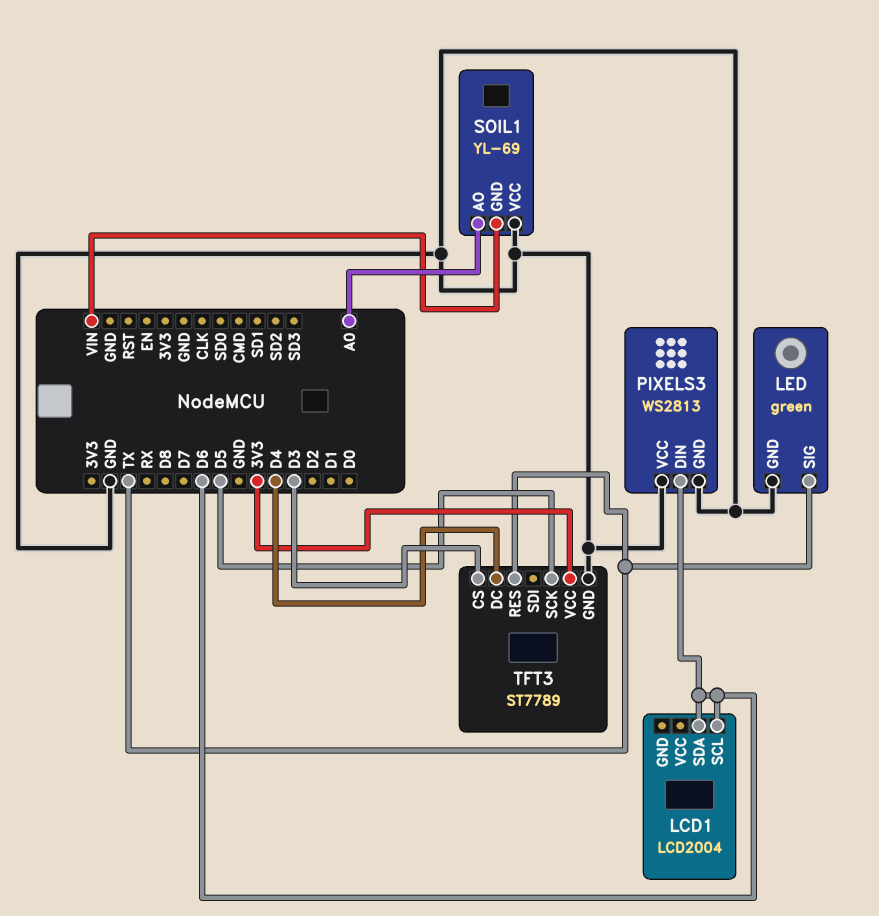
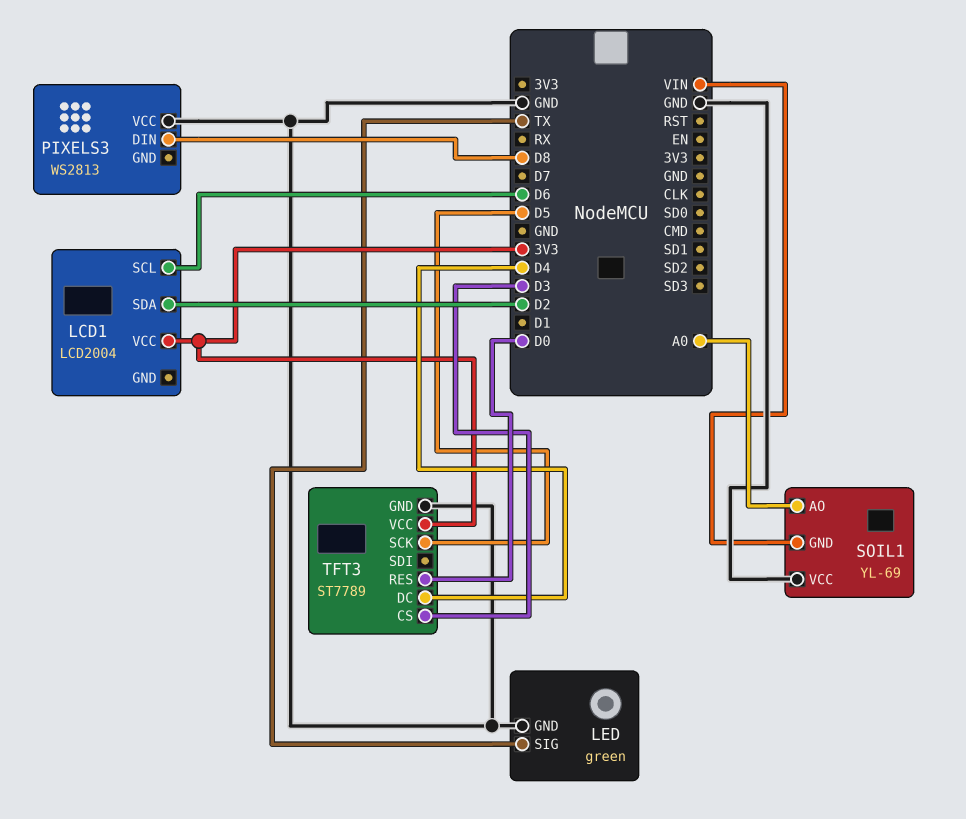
LCD1 pin SDA: D6 -> D2
LCD1 pin VCC: none -> 3V3
PIXELS3 pin DIN: D6 -> D8
PIXELS3 pin GND: GND -> none
TFT3 pin RES: TX -> D0

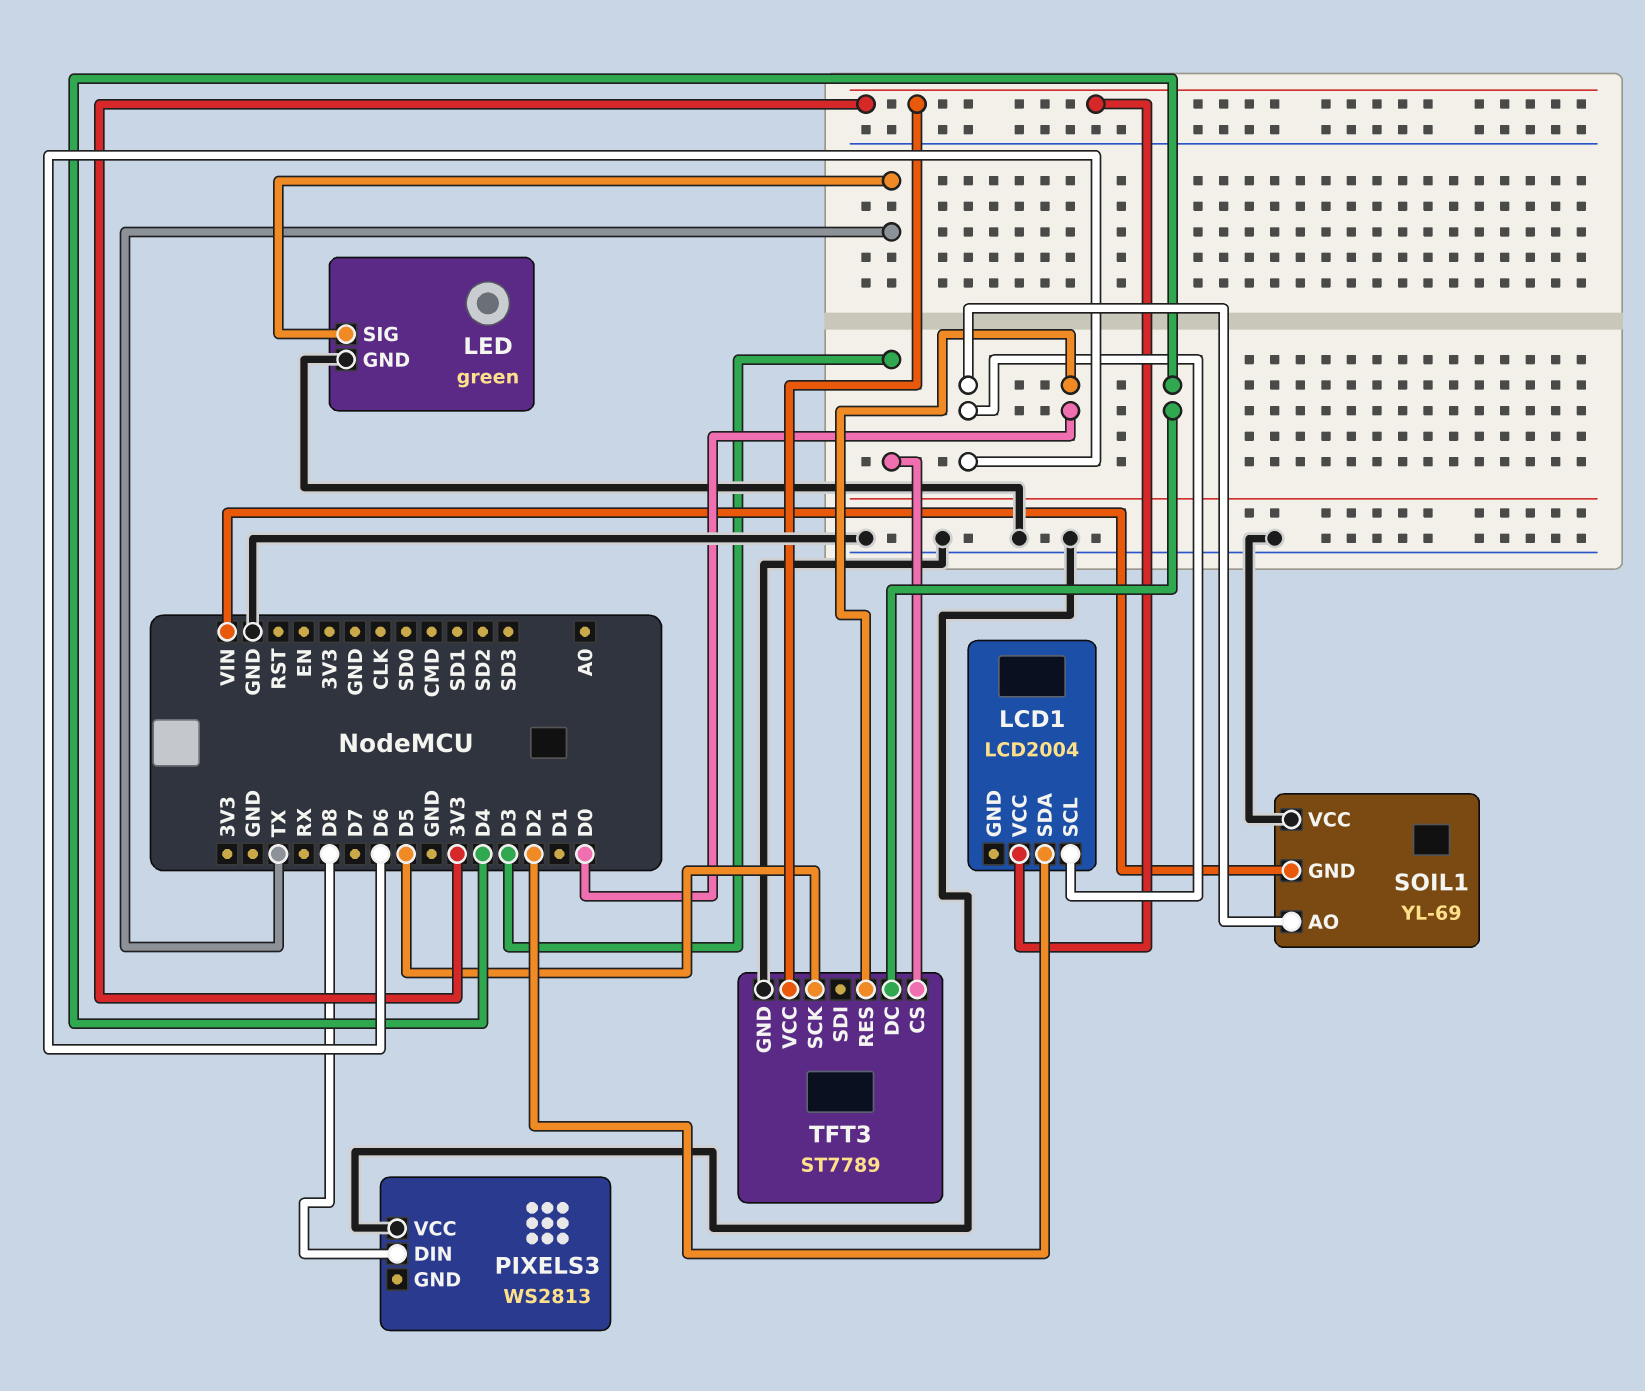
SOIL1 pin AO: A0 -> D6

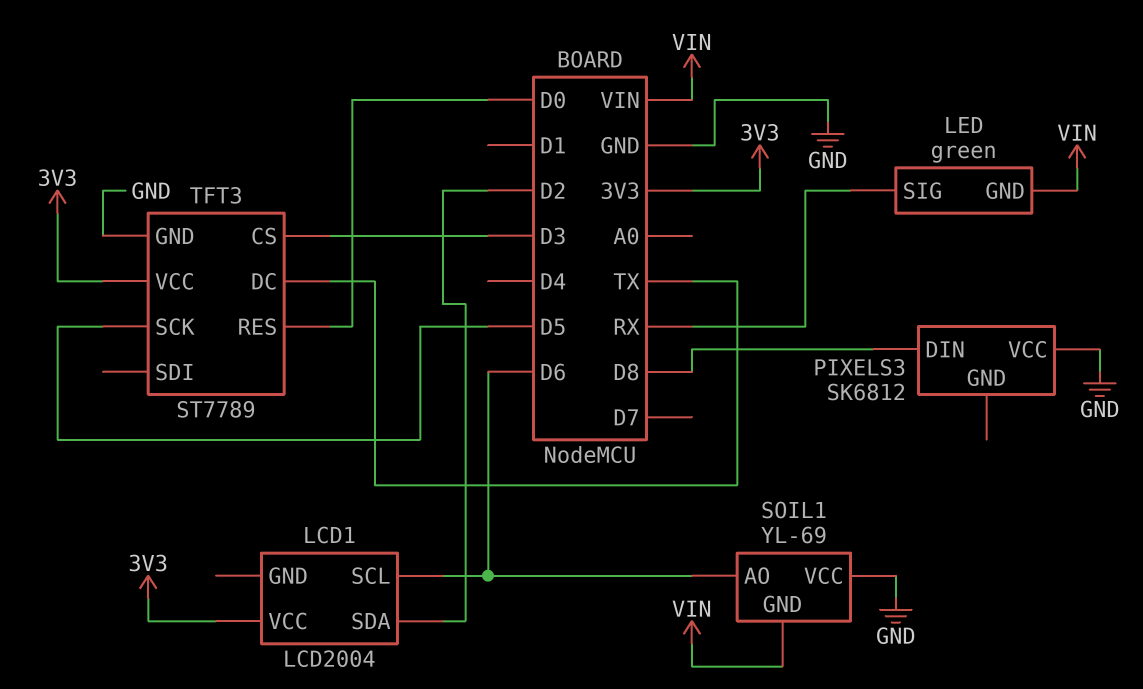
LED pin GND: GND -> VIN
LED pin SIG: TX -> RX
PIXELS3: WS2813 -> SK6812
TFT3 pin DC: D4 -> TX

